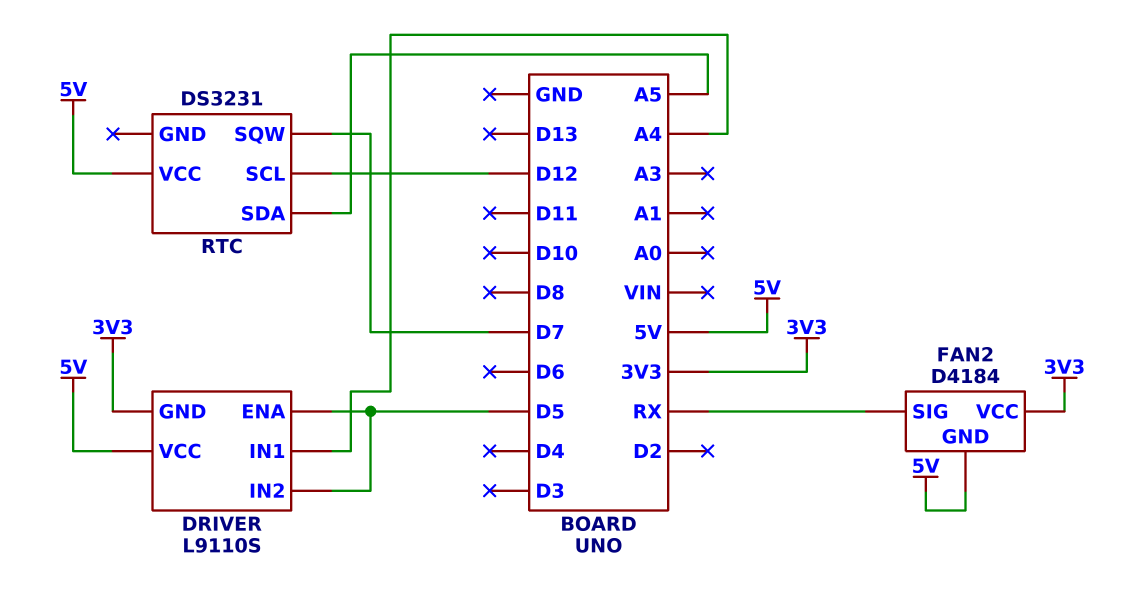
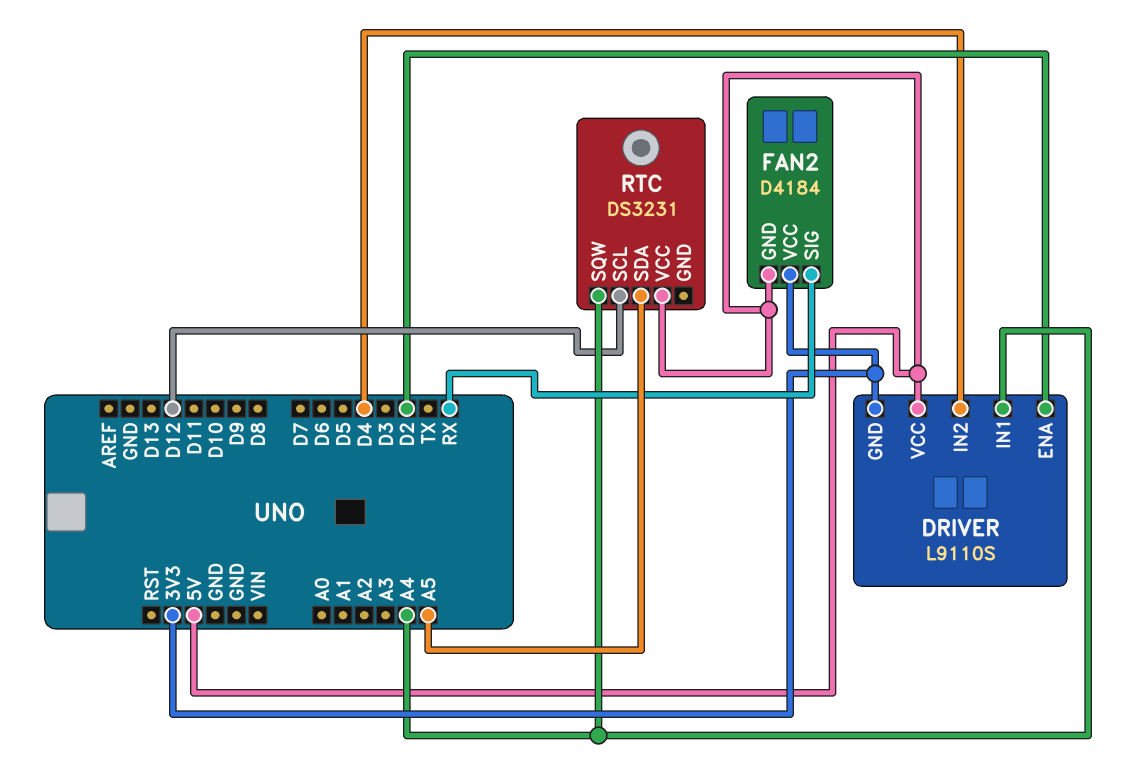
DRIVER pin ENA: D5 -> D2
DRIVER pin IN2: D5 -> D4
RTC pin SQW: D7 -> A4

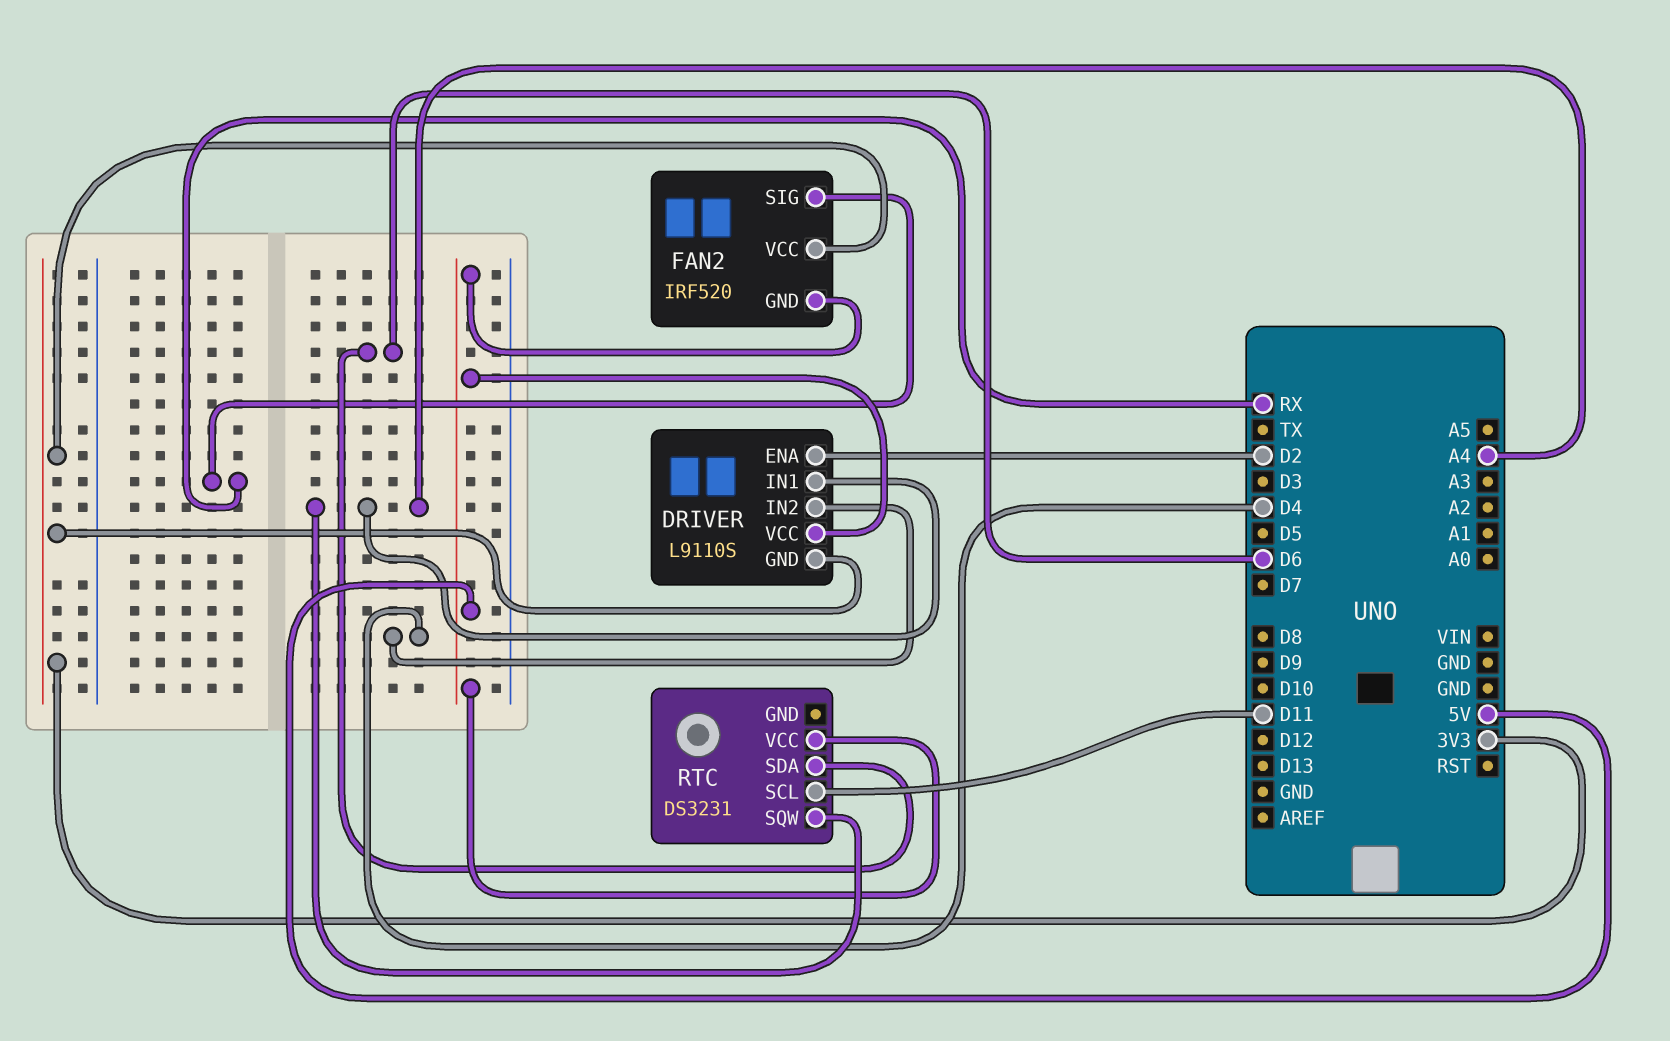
FAN2: D4184 -> IRF520
RTC pin SCL: D12 -> D11
RTC pin SDA: A5 -> D6

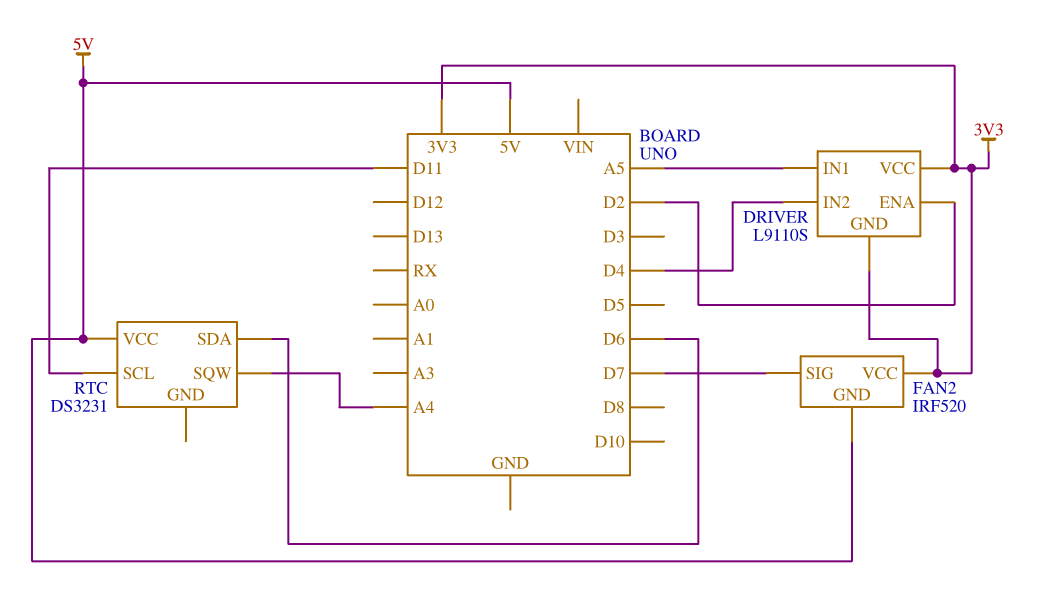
DRIVER pin IN1: A4 -> A5
DRIVER pin VCC: 5V -> 3V3
FAN2 pin SIG: RX -> D7

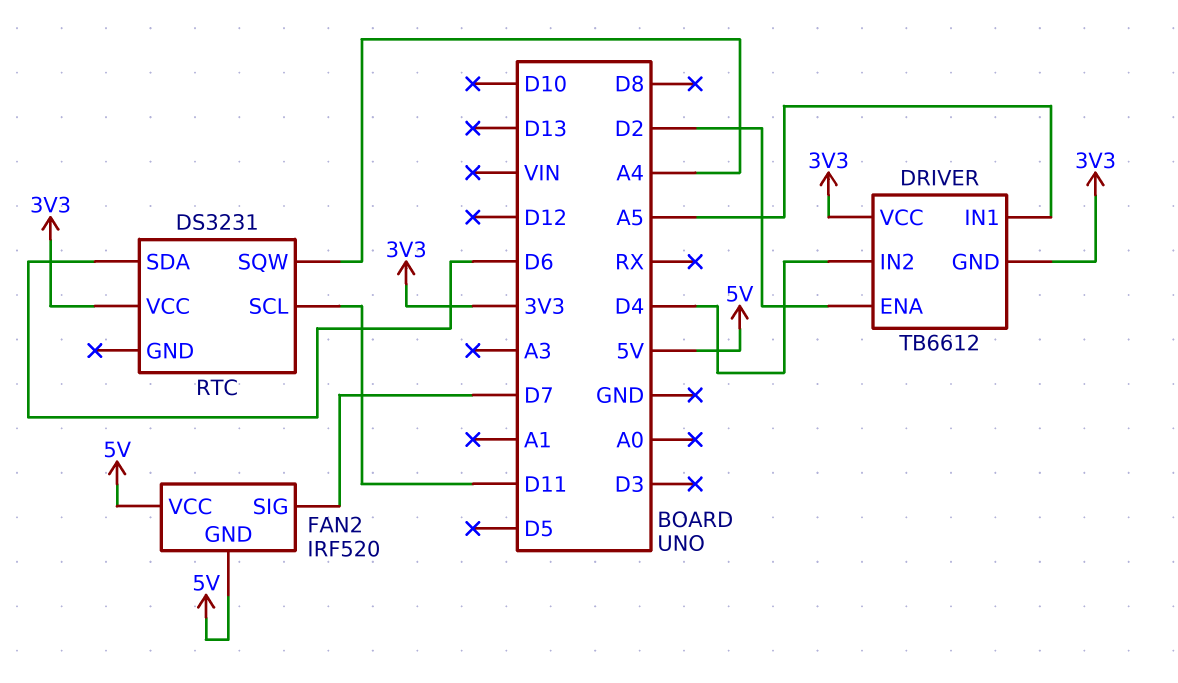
DRIVER: L9110S -> TB6612
FAN2 pin VCC: 3V3 -> 5V
RTC pin VCC: 5V -> 3V3

